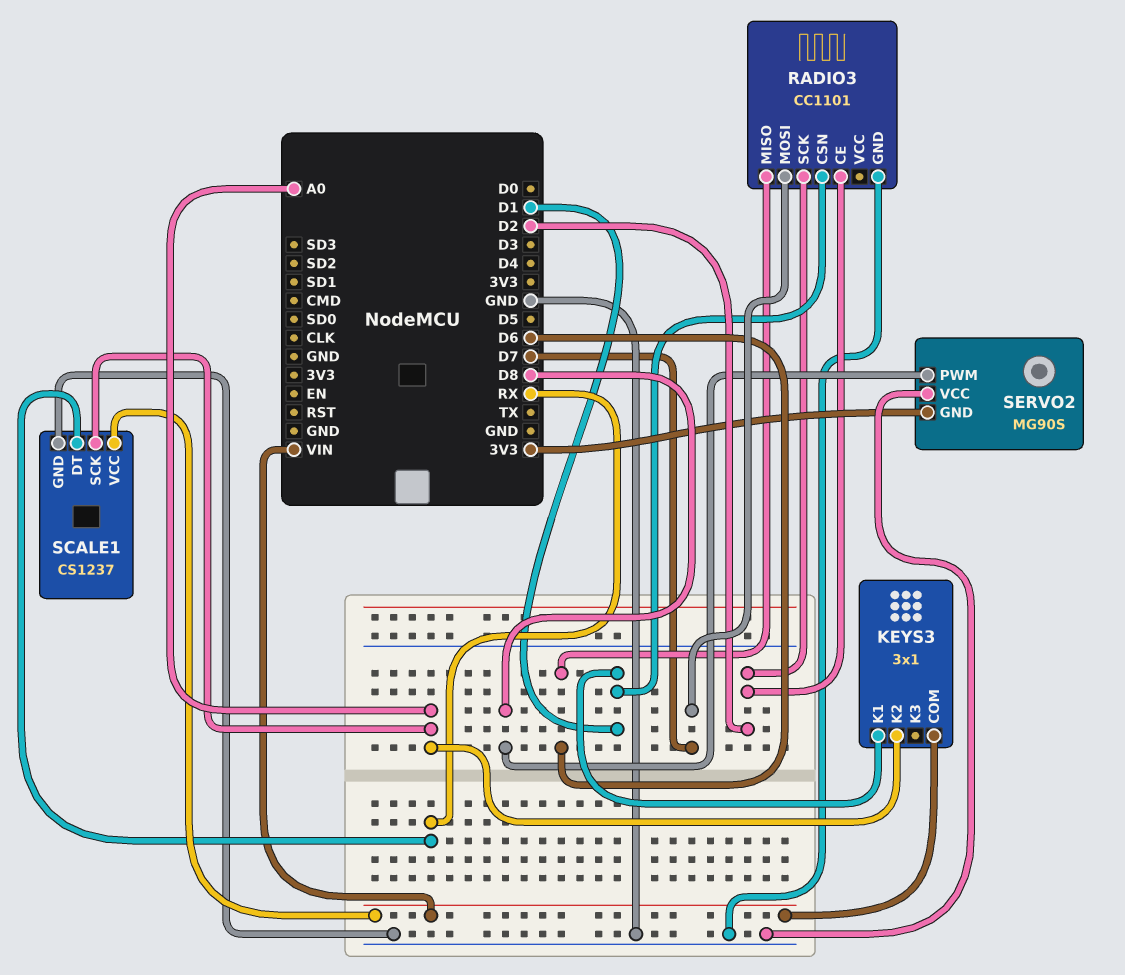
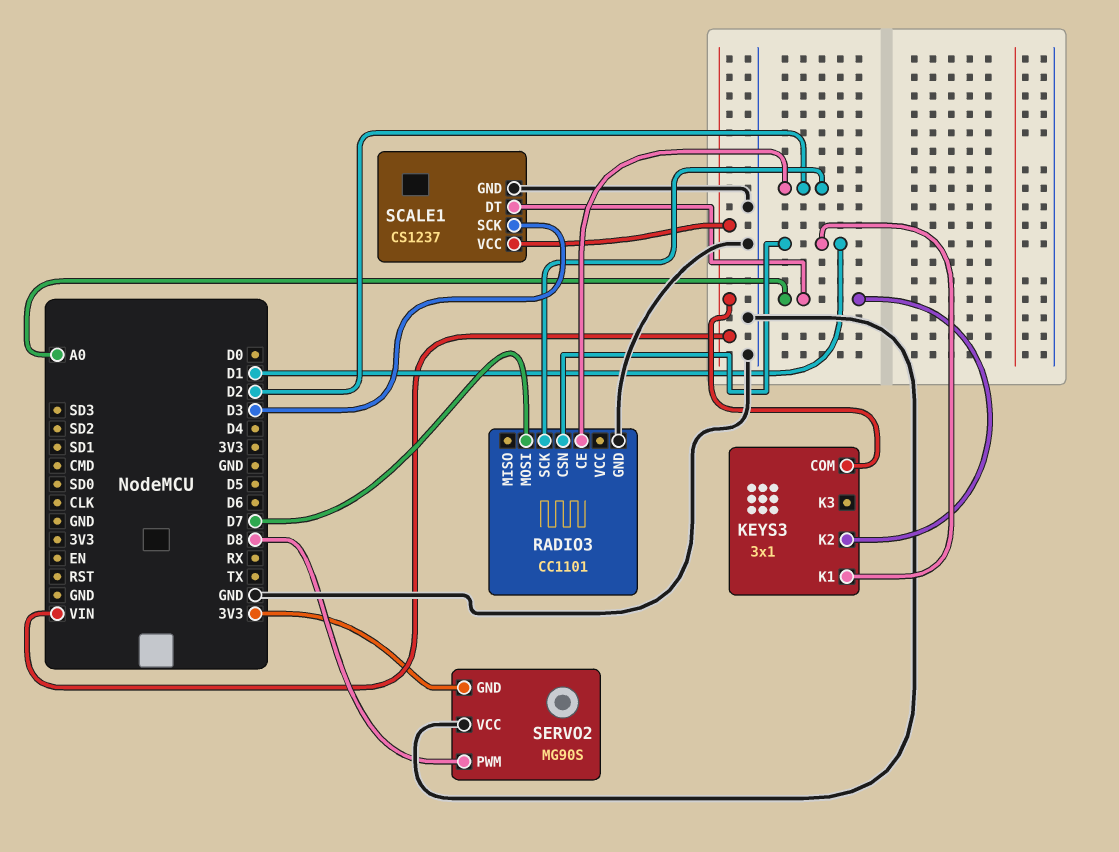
RADIO3 pin MISO: D6 -> none
SCALE1 pin DT: RX -> A0
SCALE1 pin SCK: A0 -> D3

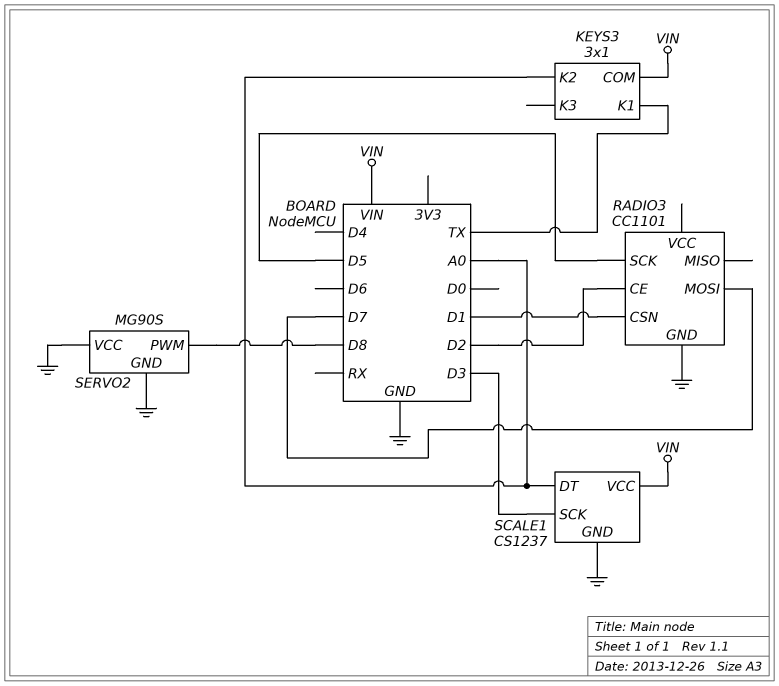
KEYS3 pin K1: D1 -> TX
RADIO3 pin SCK: D2 -> D5
SERVO2 pin GND: 3V3 -> GND

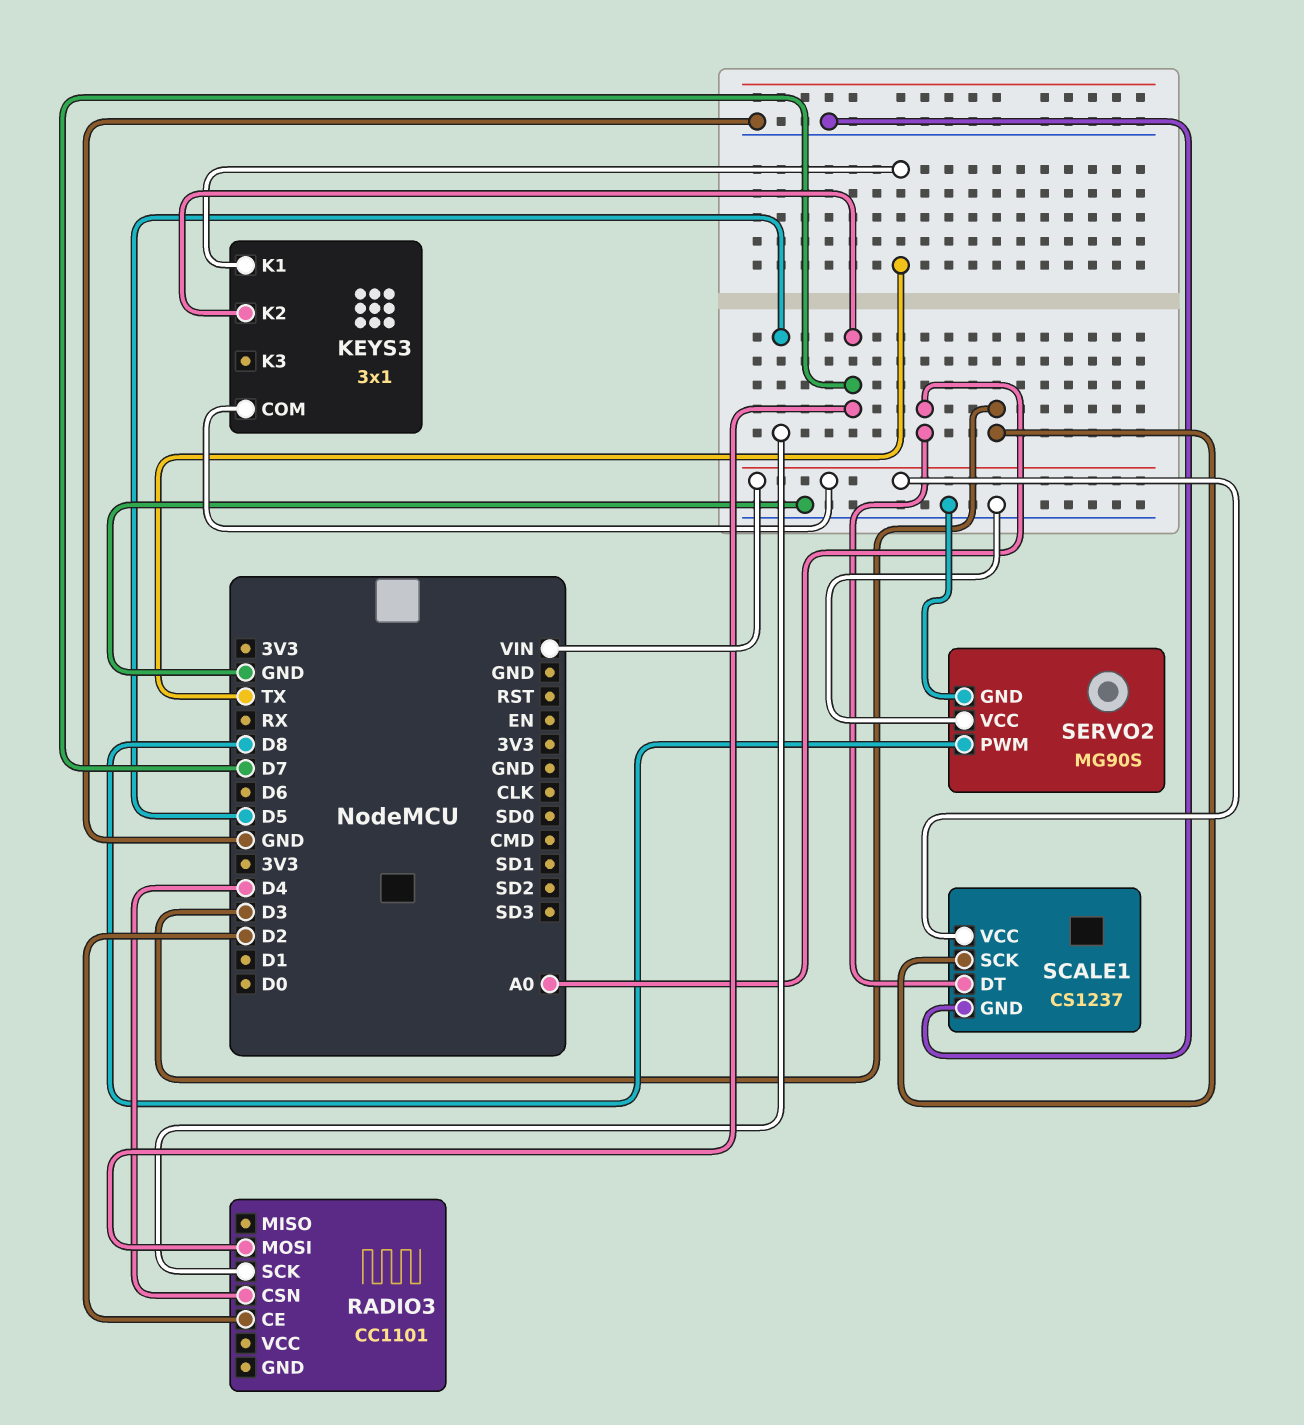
KEYS3 pin K2: A0 -> D7
RADIO3 pin CSN: D1 -> D4
RADIO3 pin GND: GND -> none

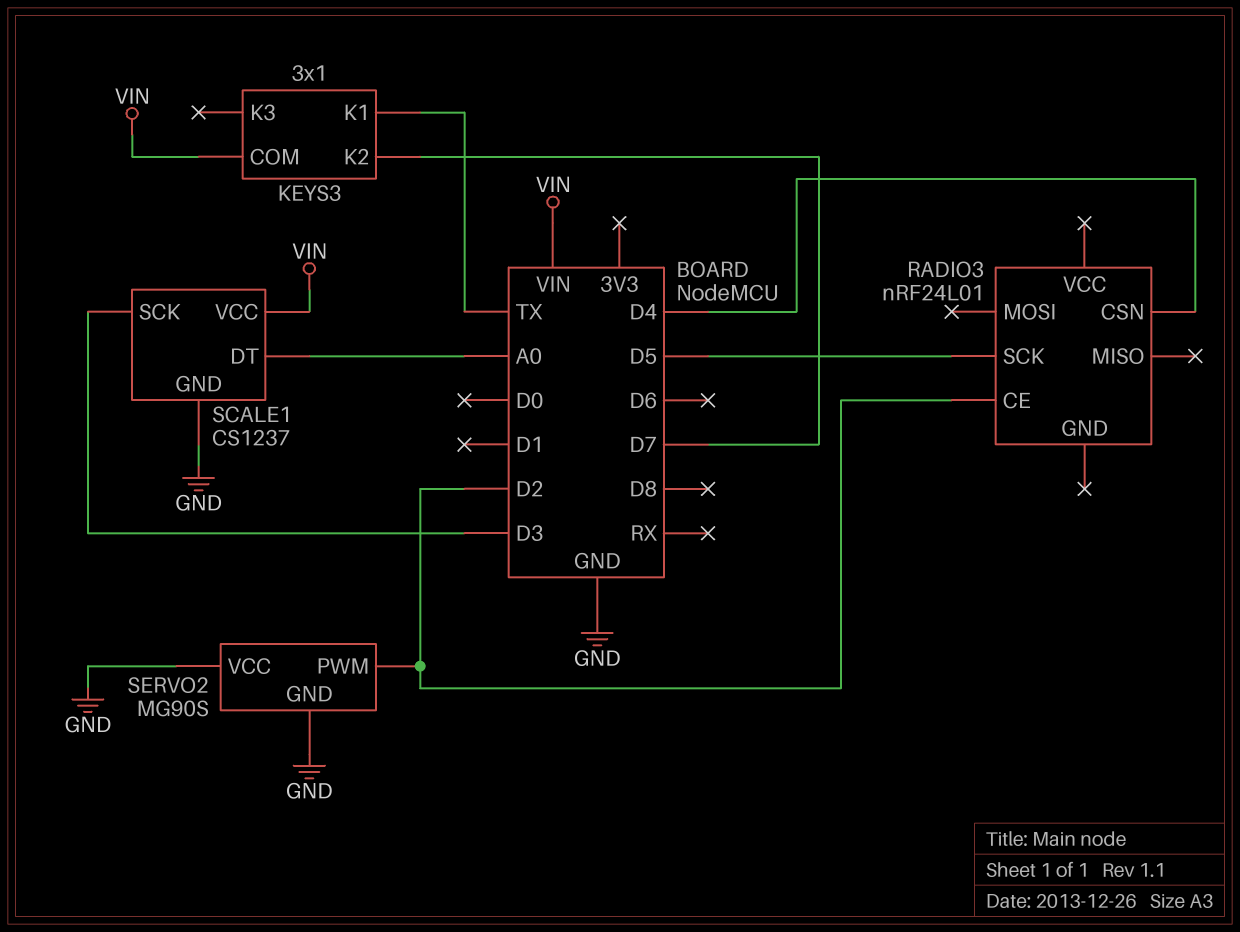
RADIO3: CC1101 -> nRF24L01
RADIO3 pin MOSI: D7 -> none
SERVO2 pin PWM: D8 -> D2

